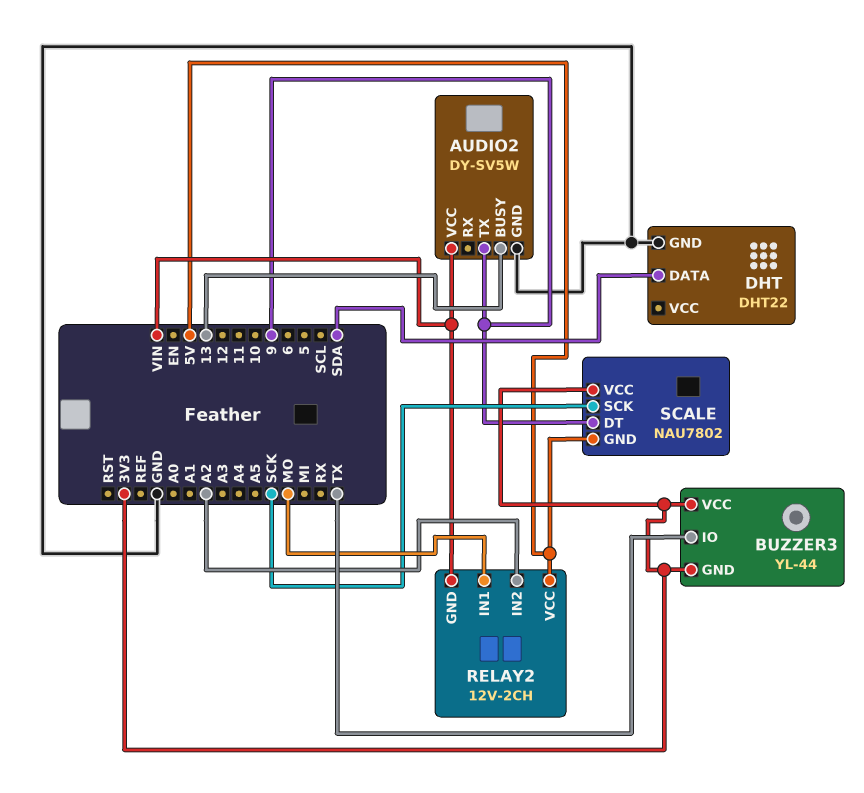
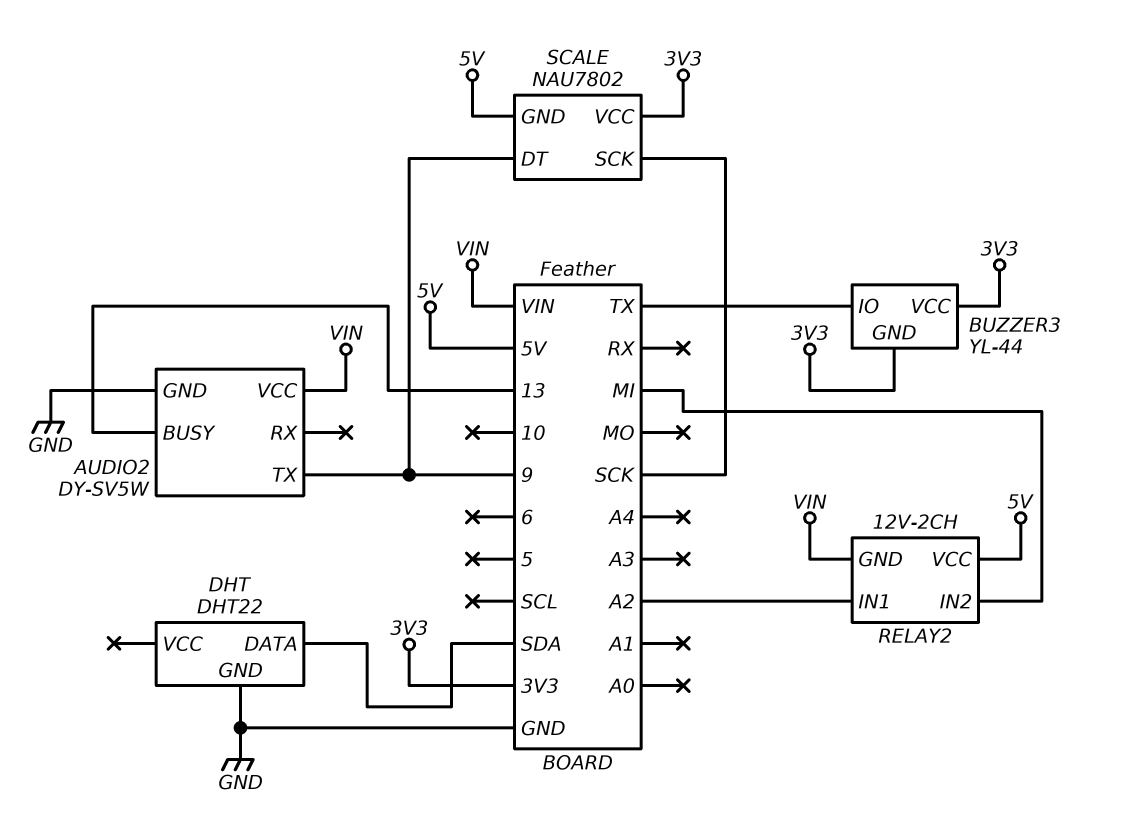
RELAY2 pin IN1: MO -> A2
RELAY2 pin IN2: A2 -> MI

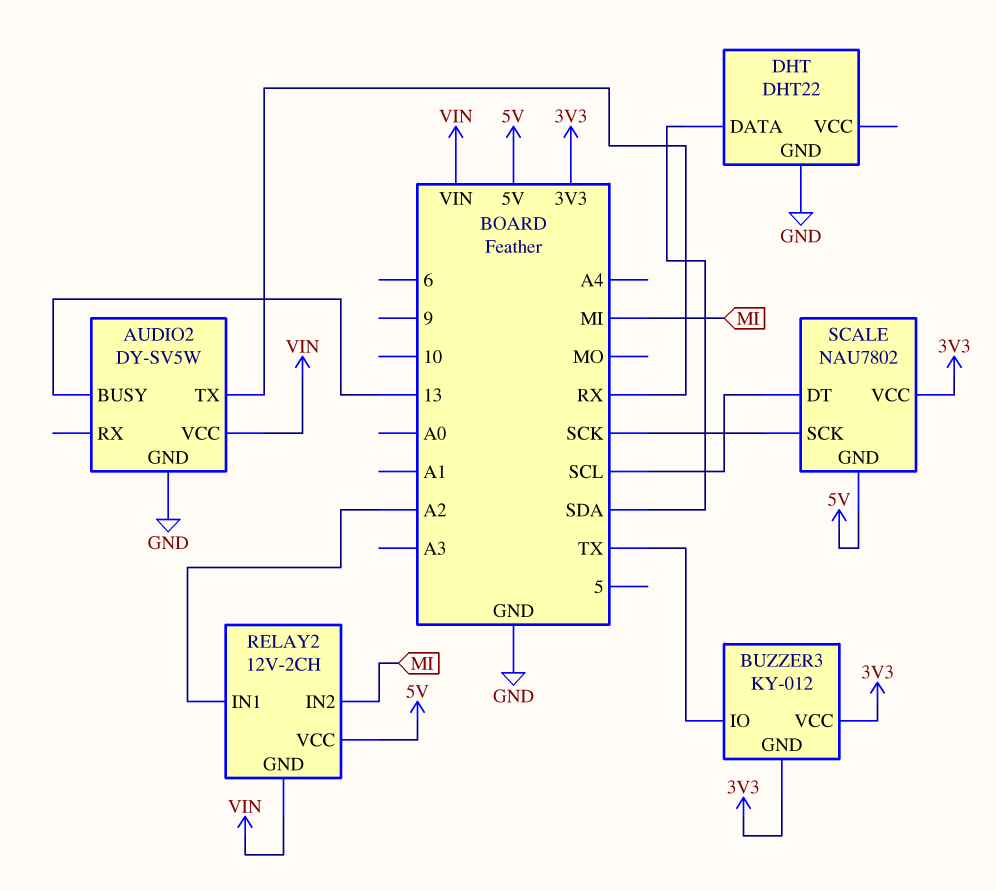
AUDIO2 pin TX: 9 -> RX
BUZZER3: YL-44 -> KY-012
SCALE pin DT: 9 -> SCL

